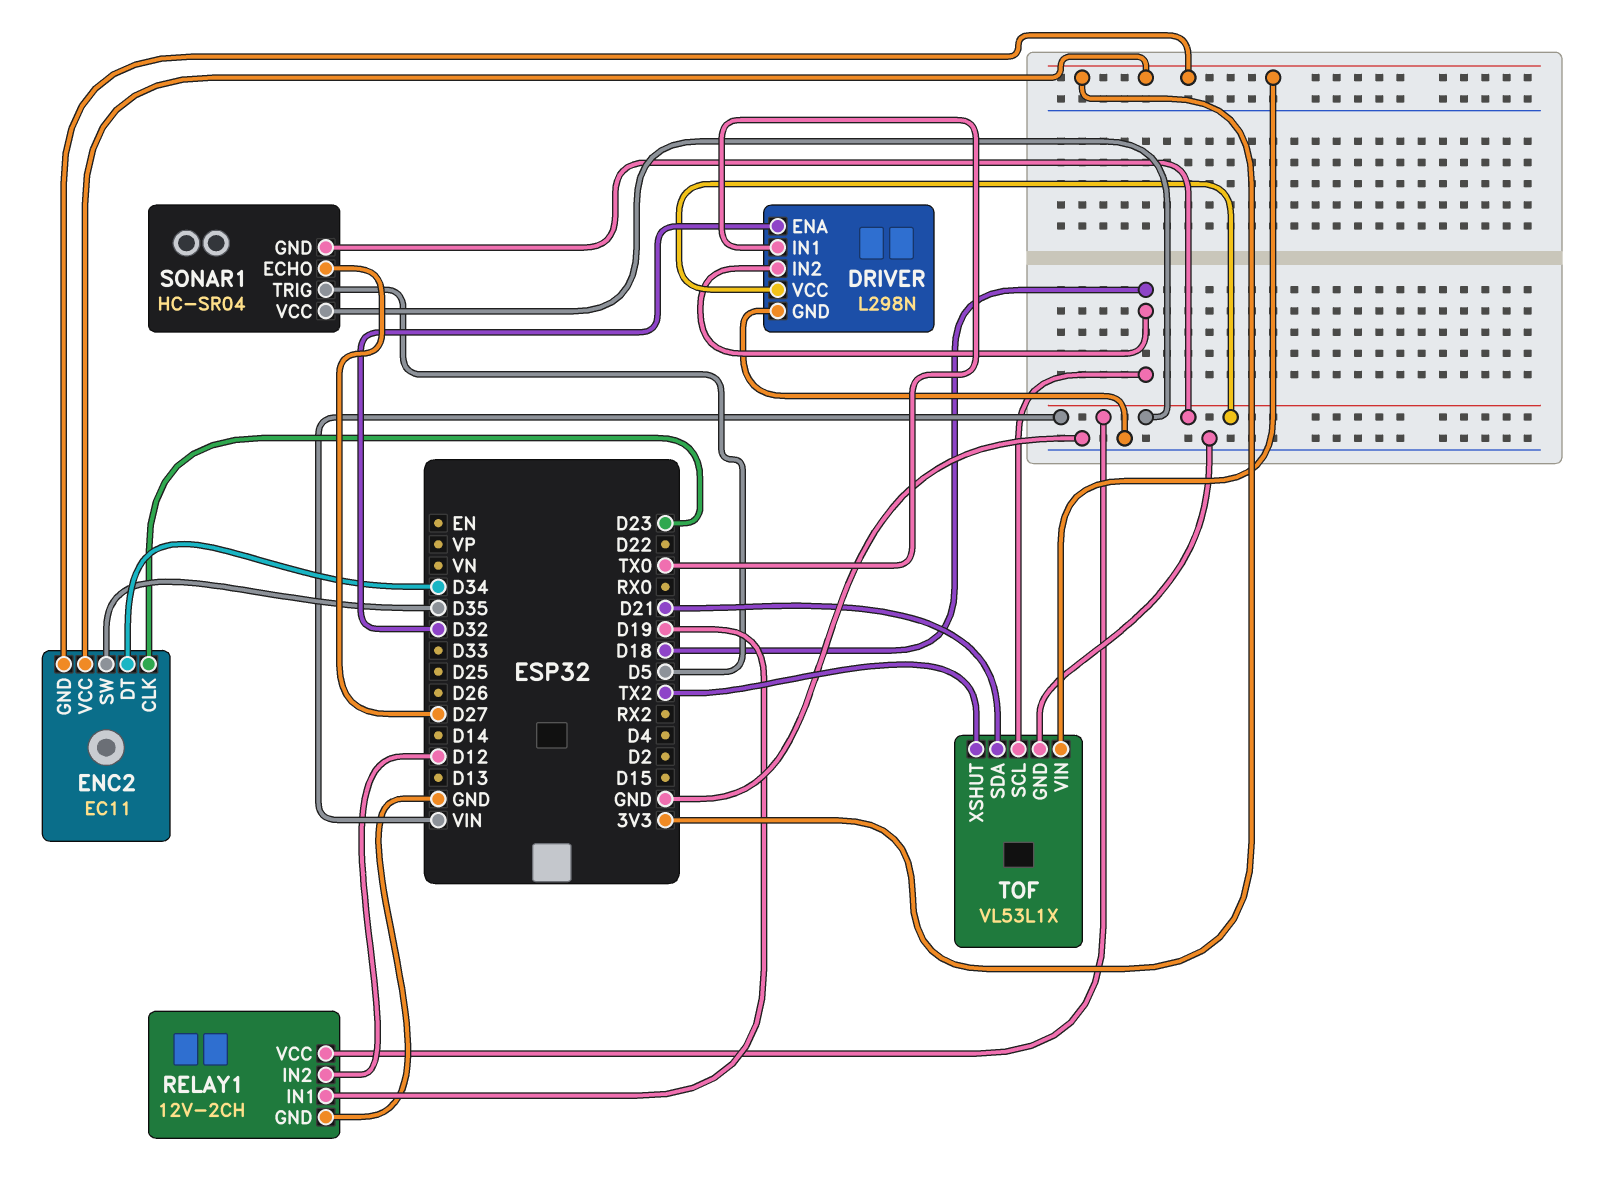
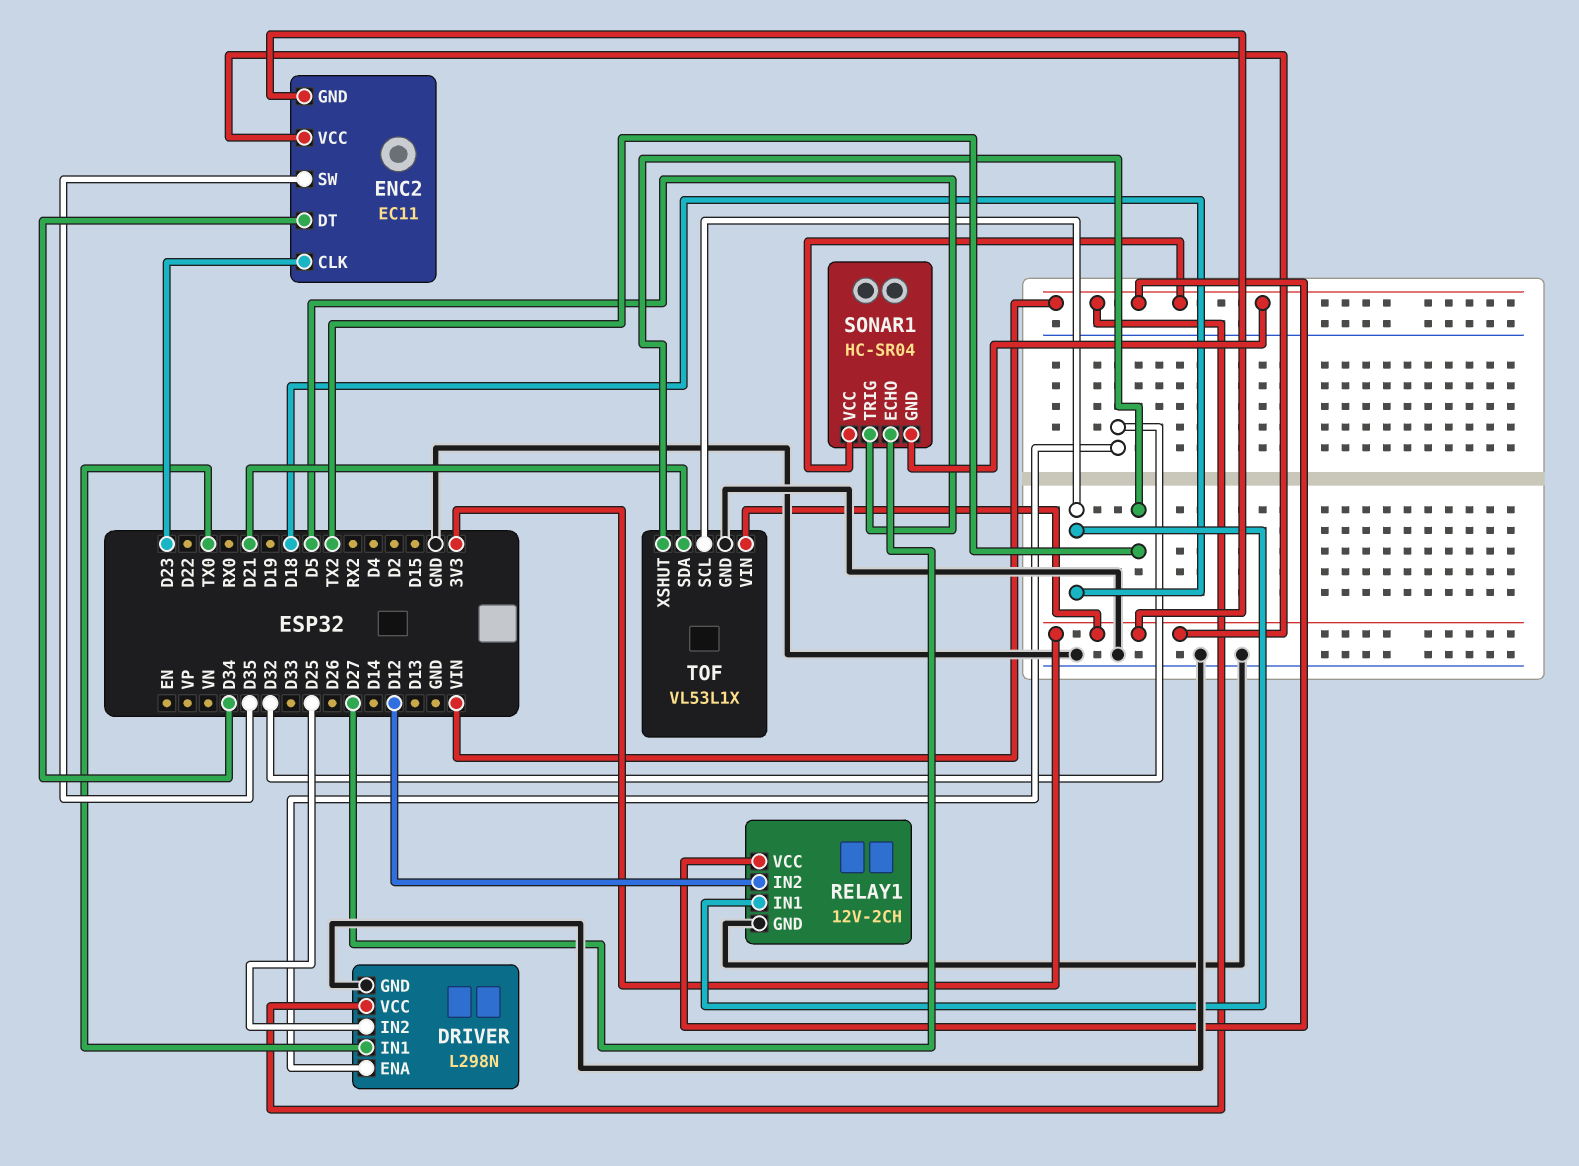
DRIVER pin IN2: D18 -> D25
RELAY1 pin IN1: D19 -> D18

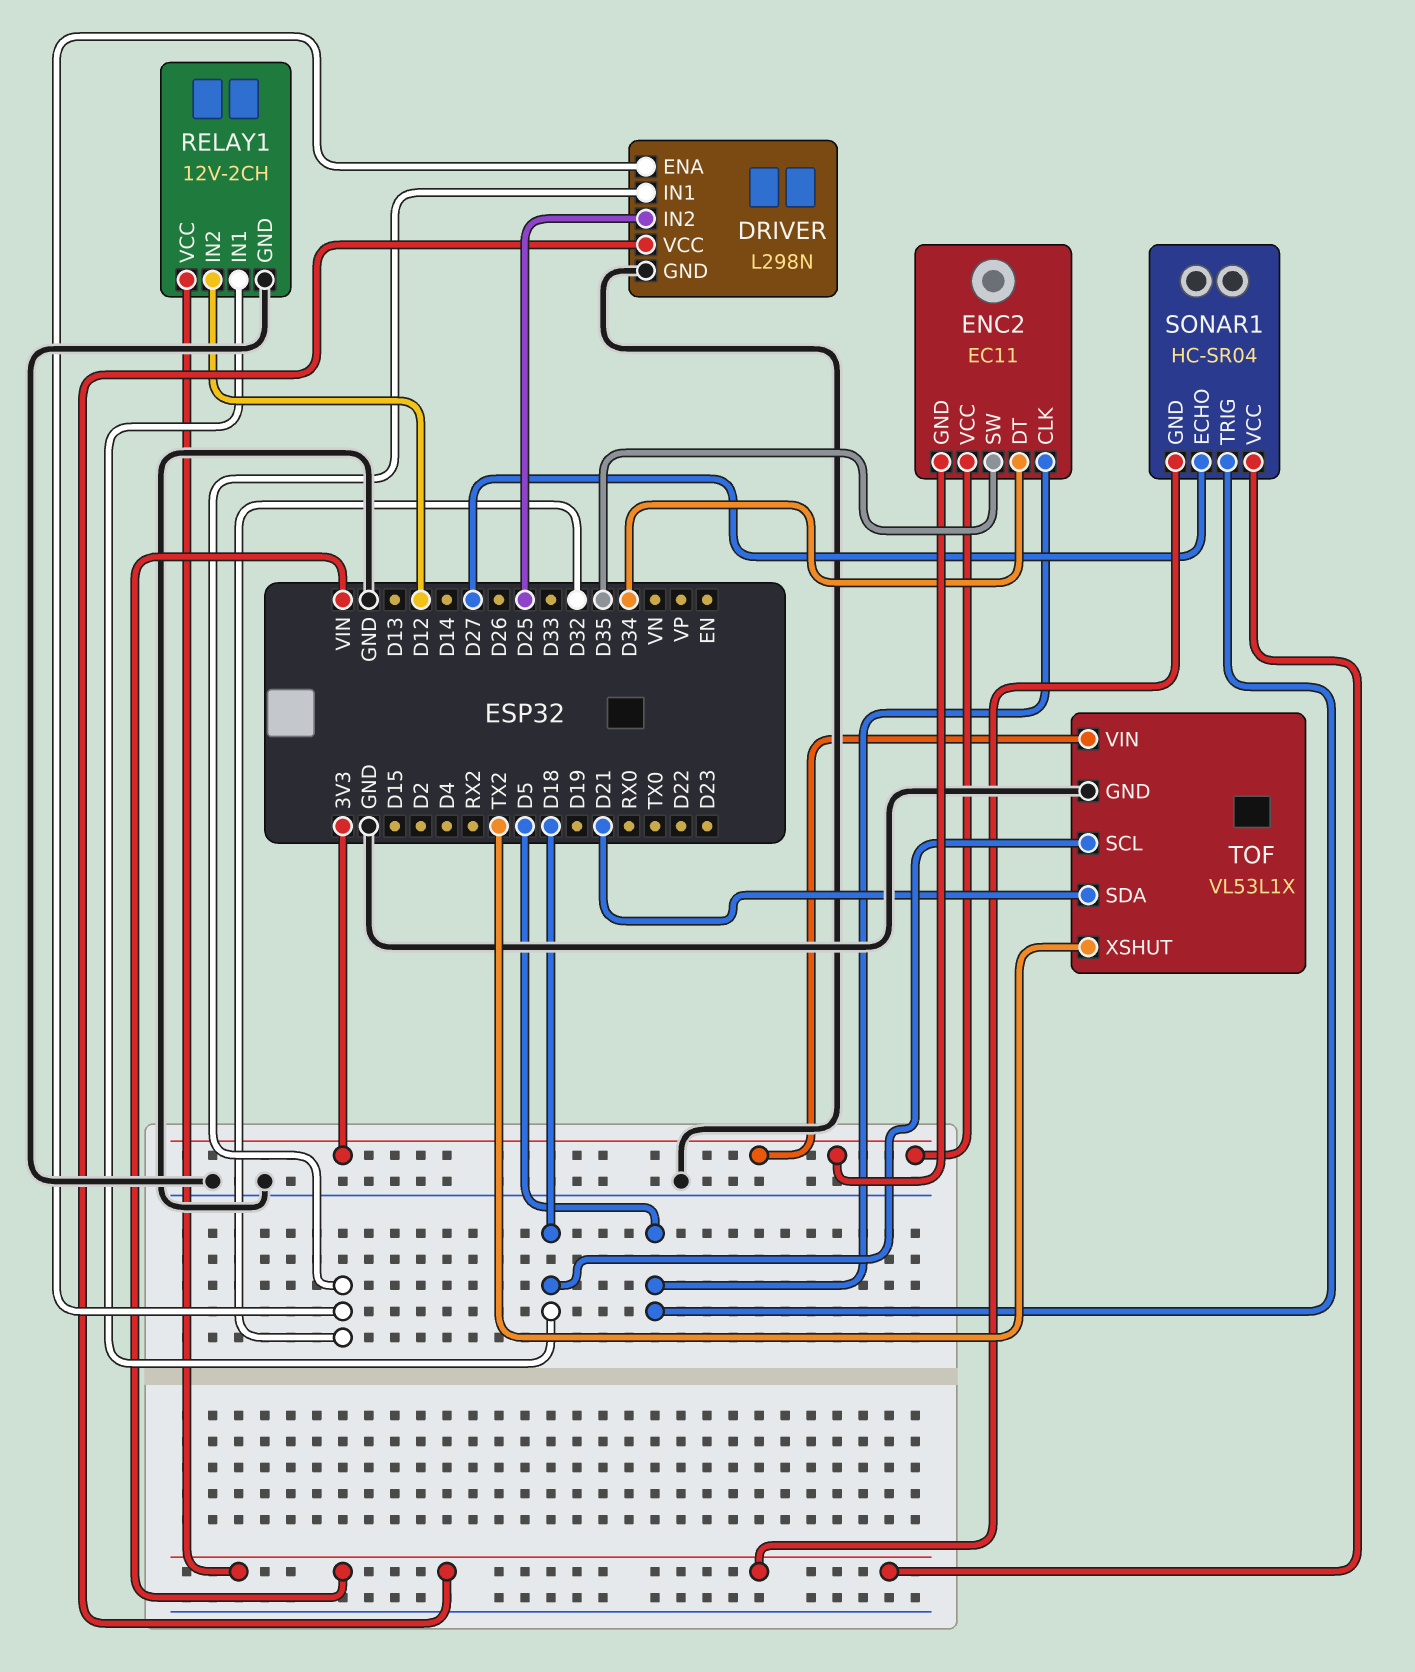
DRIVER pin IN1: TX0 -> D32
ENC2 pin CLK: D23 -> D5

